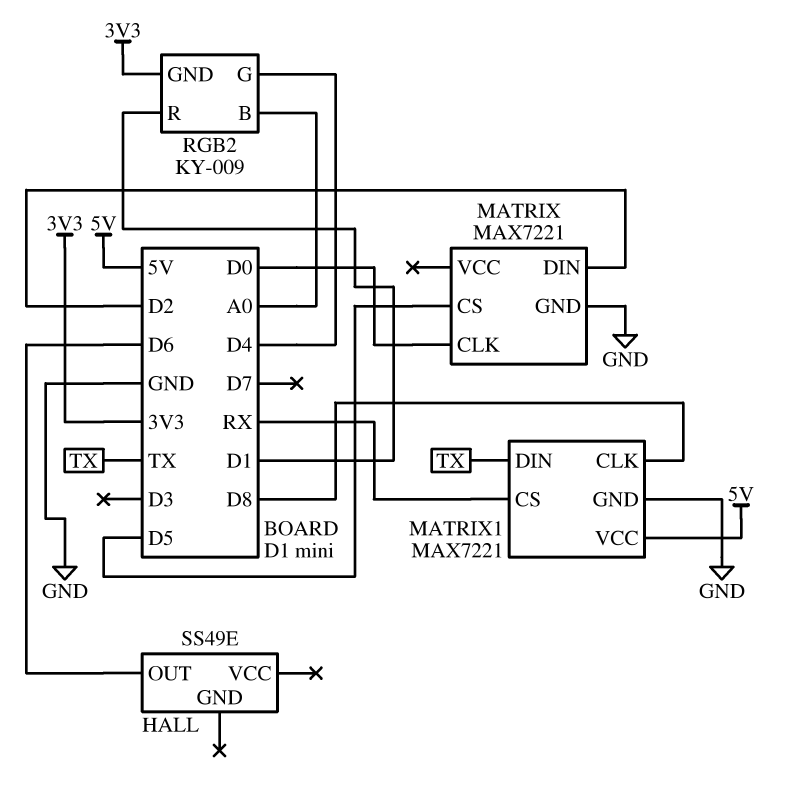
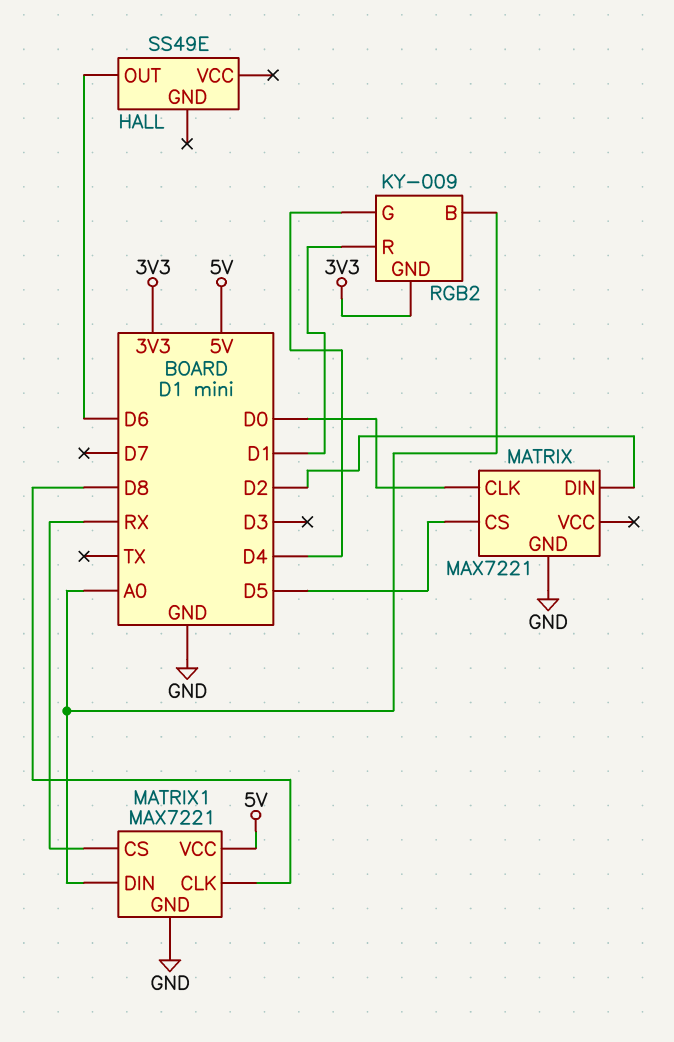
MATRIX1 pin DIN: TX -> A0

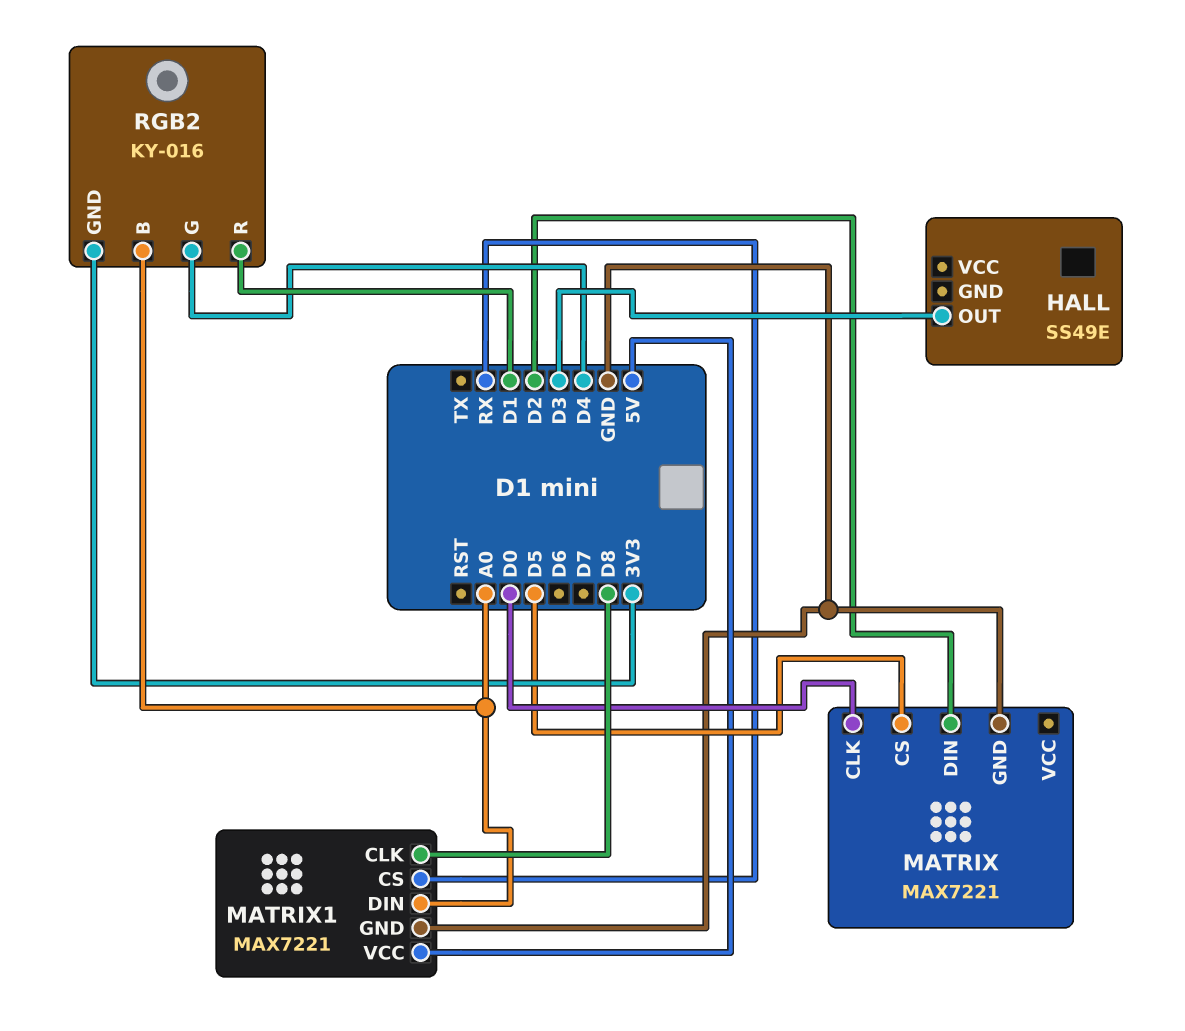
HALL pin OUT: D6 -> D3
RGB2: KY-009 -> KY-016

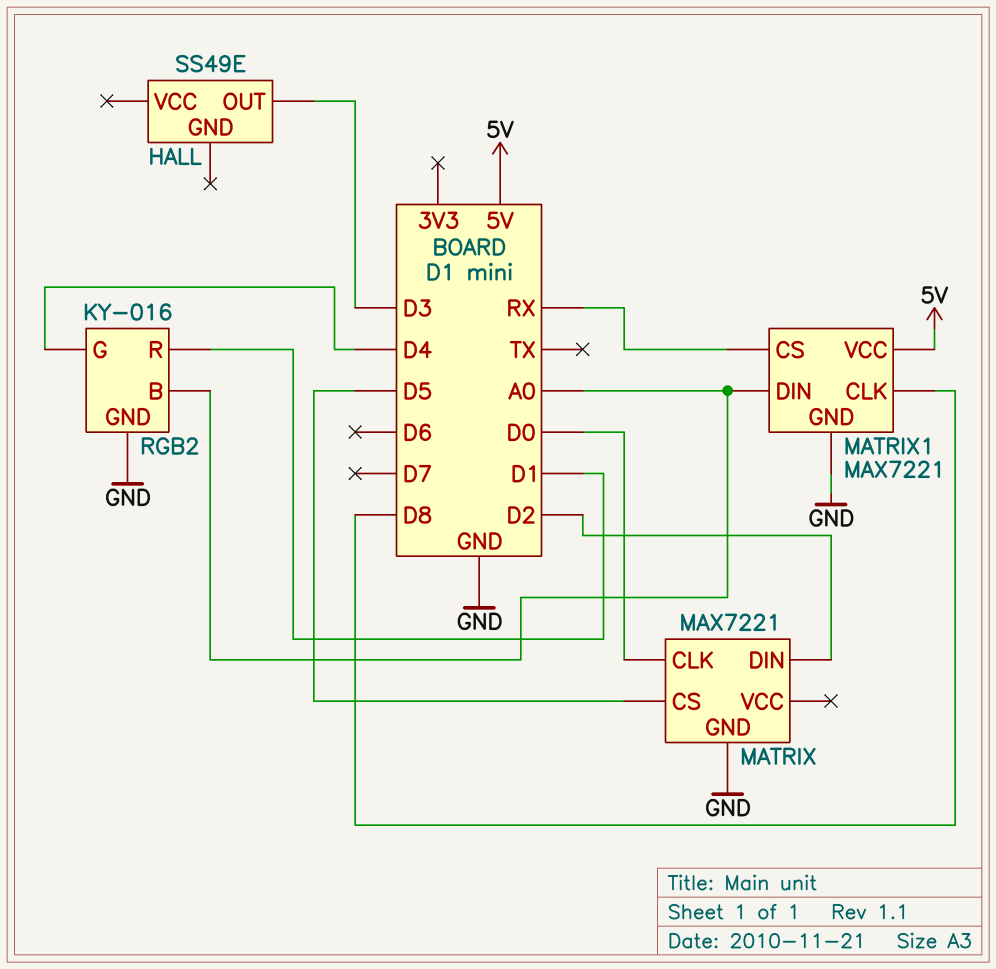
RGB2 pin GND: 3V3 -> GND

